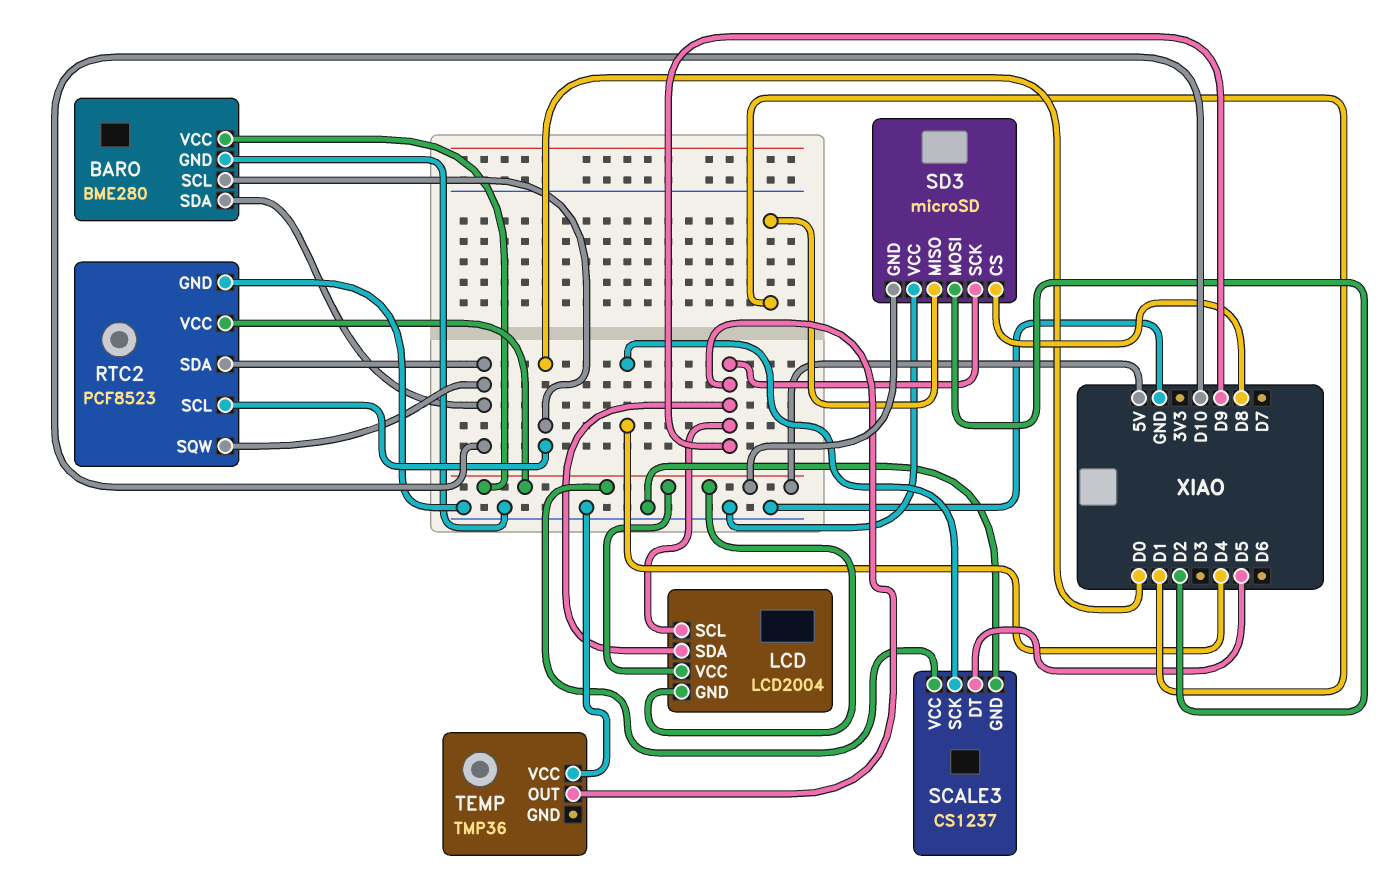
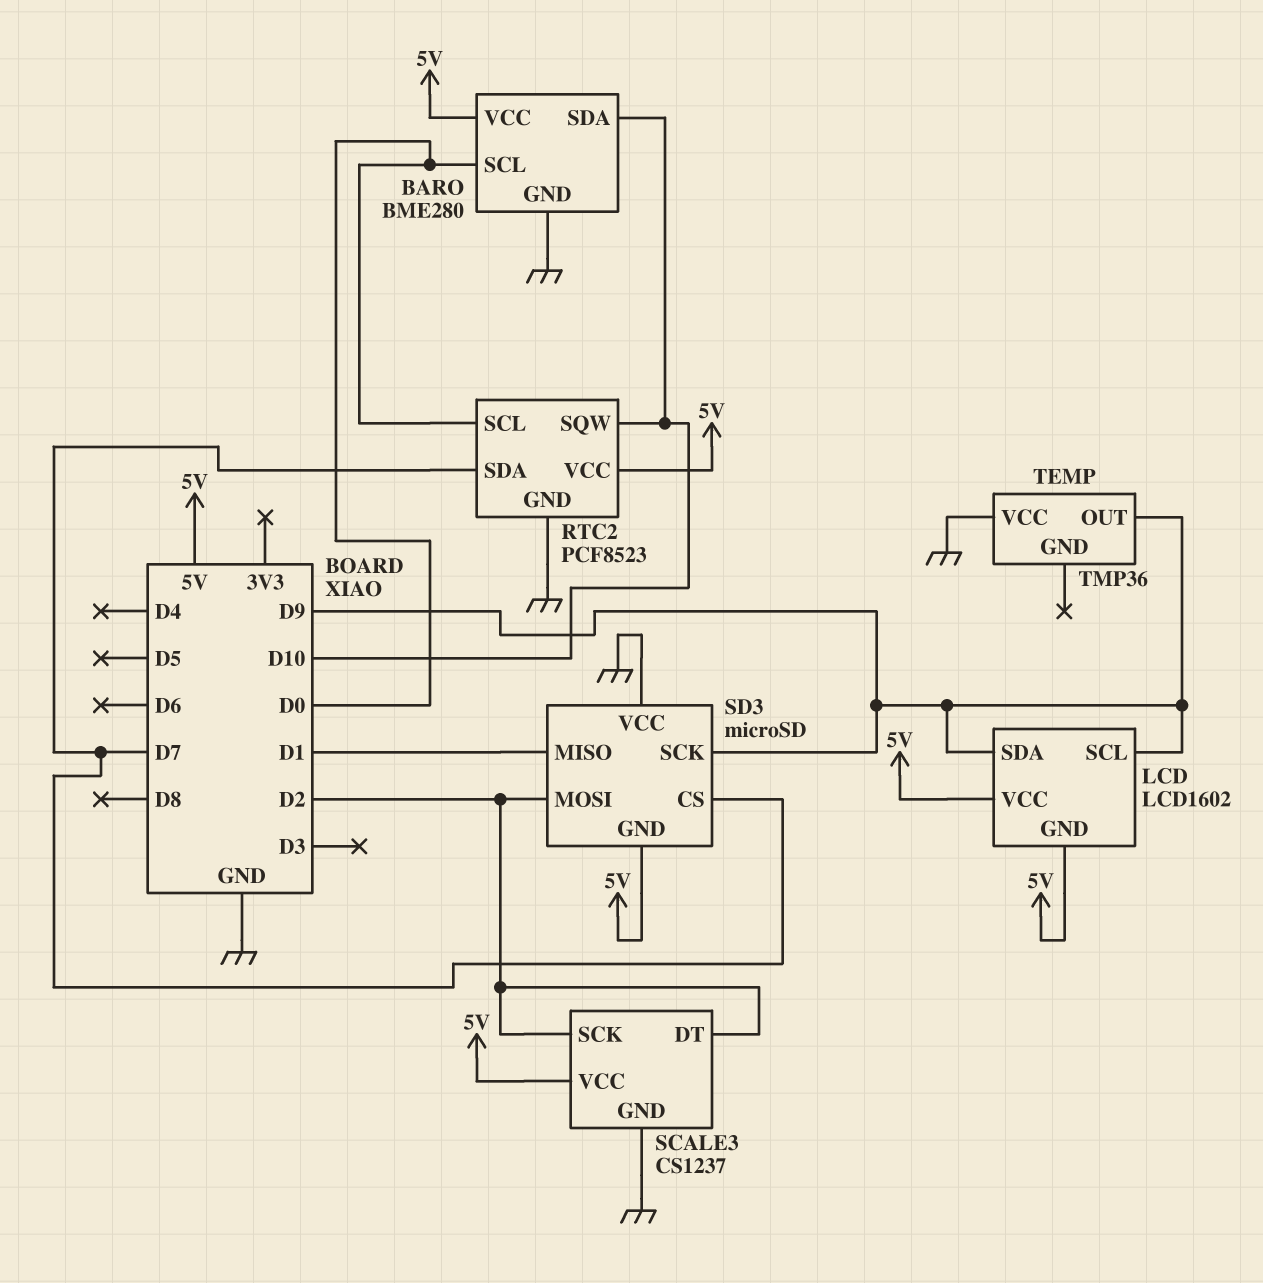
LCD: LCD2004 -> LCD1602
RTC2 pin SDA: D10 -> D7
SCALE3 pin DT: D5 -> D2
SCALE3 pin SCK: D4 -> D2
SD3 pin CS: D8 -> D7

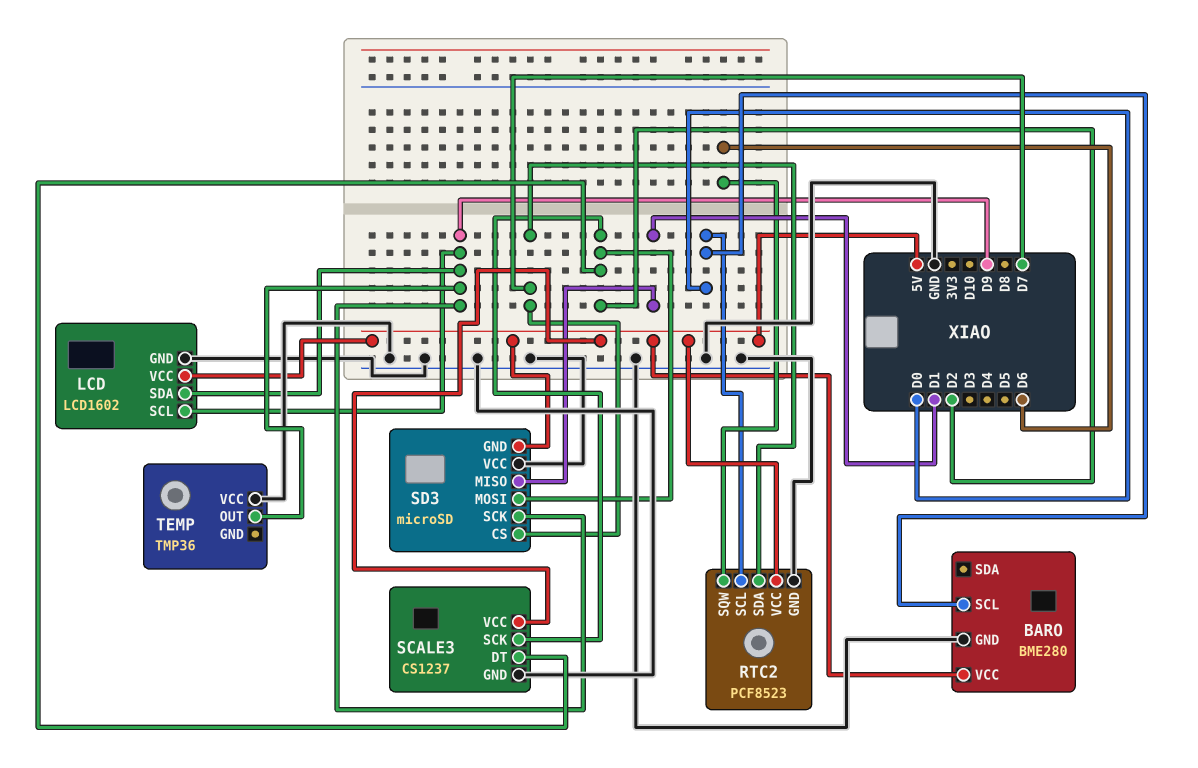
BARO pin SDA: D10 -> none
LCD pin GND: 5V -> GND
RTC2 pin SQW: D10 -> D6

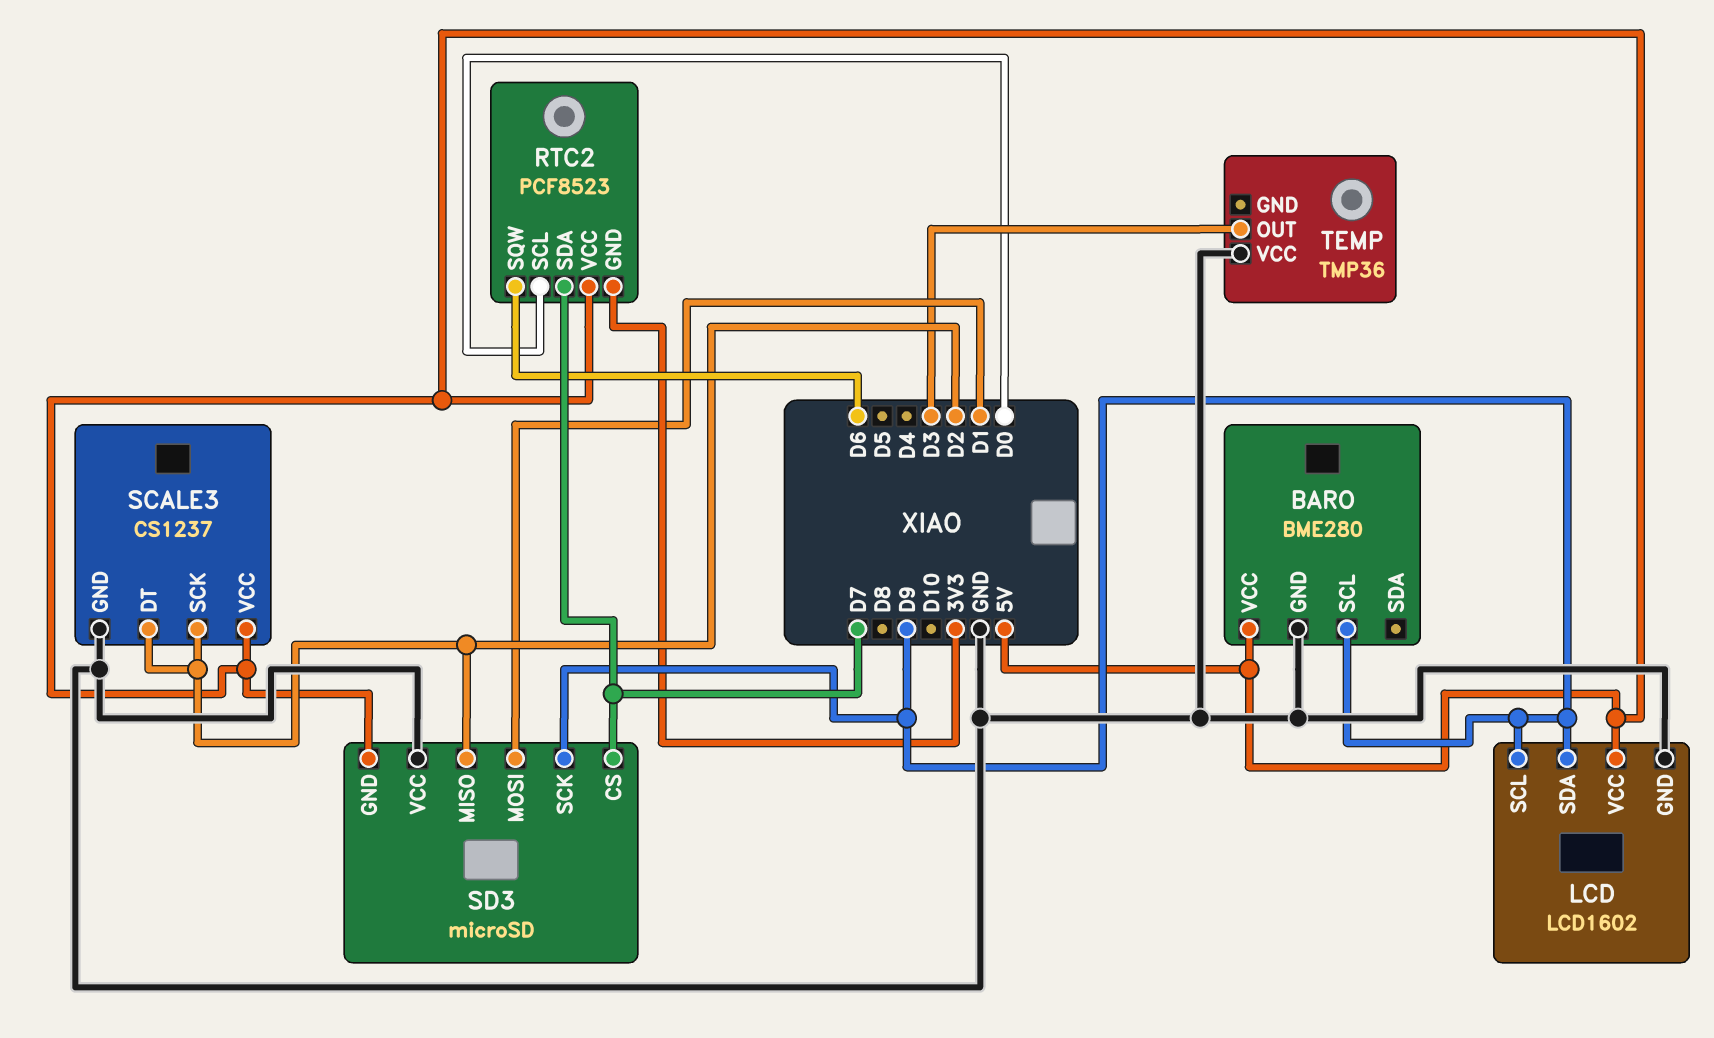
BARO pin SCL: D0 -> D9
RTC2 pin GND: GND -> 3V3
SD3 pin MISO: D1 -> D2
SD3 pin MOSI: D2 -> D1
TEMP pin OUT: D9 -> D3

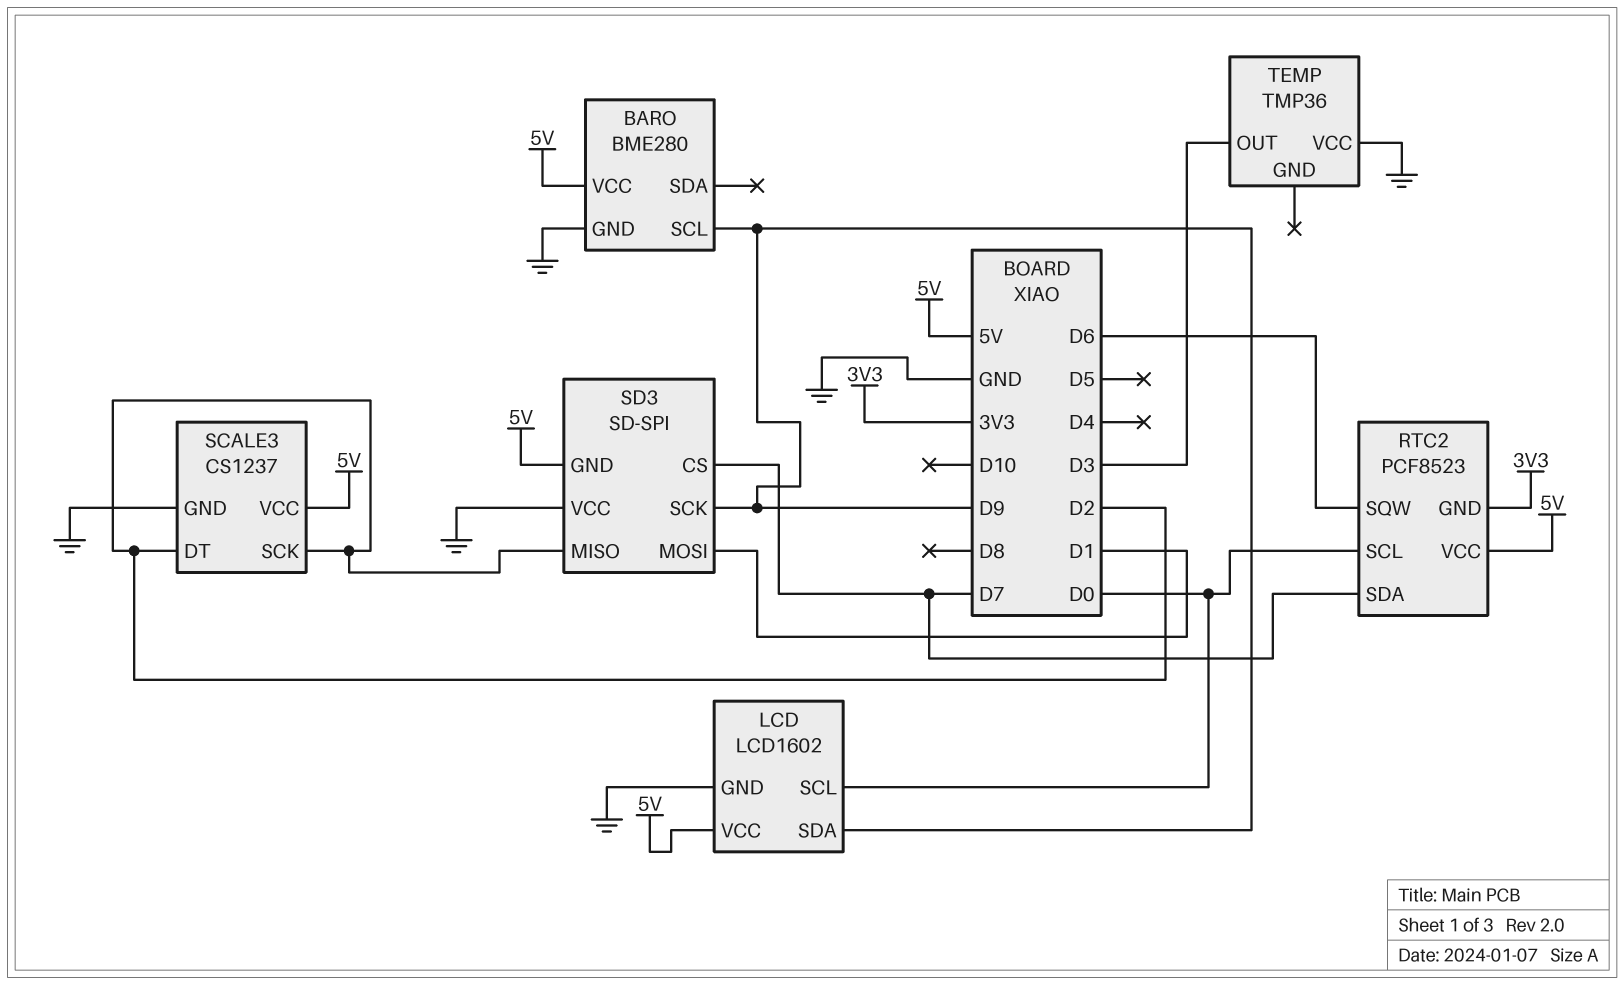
LCD pin SCL: D9 -> D0
SD3: microSD -> SD-SPI

